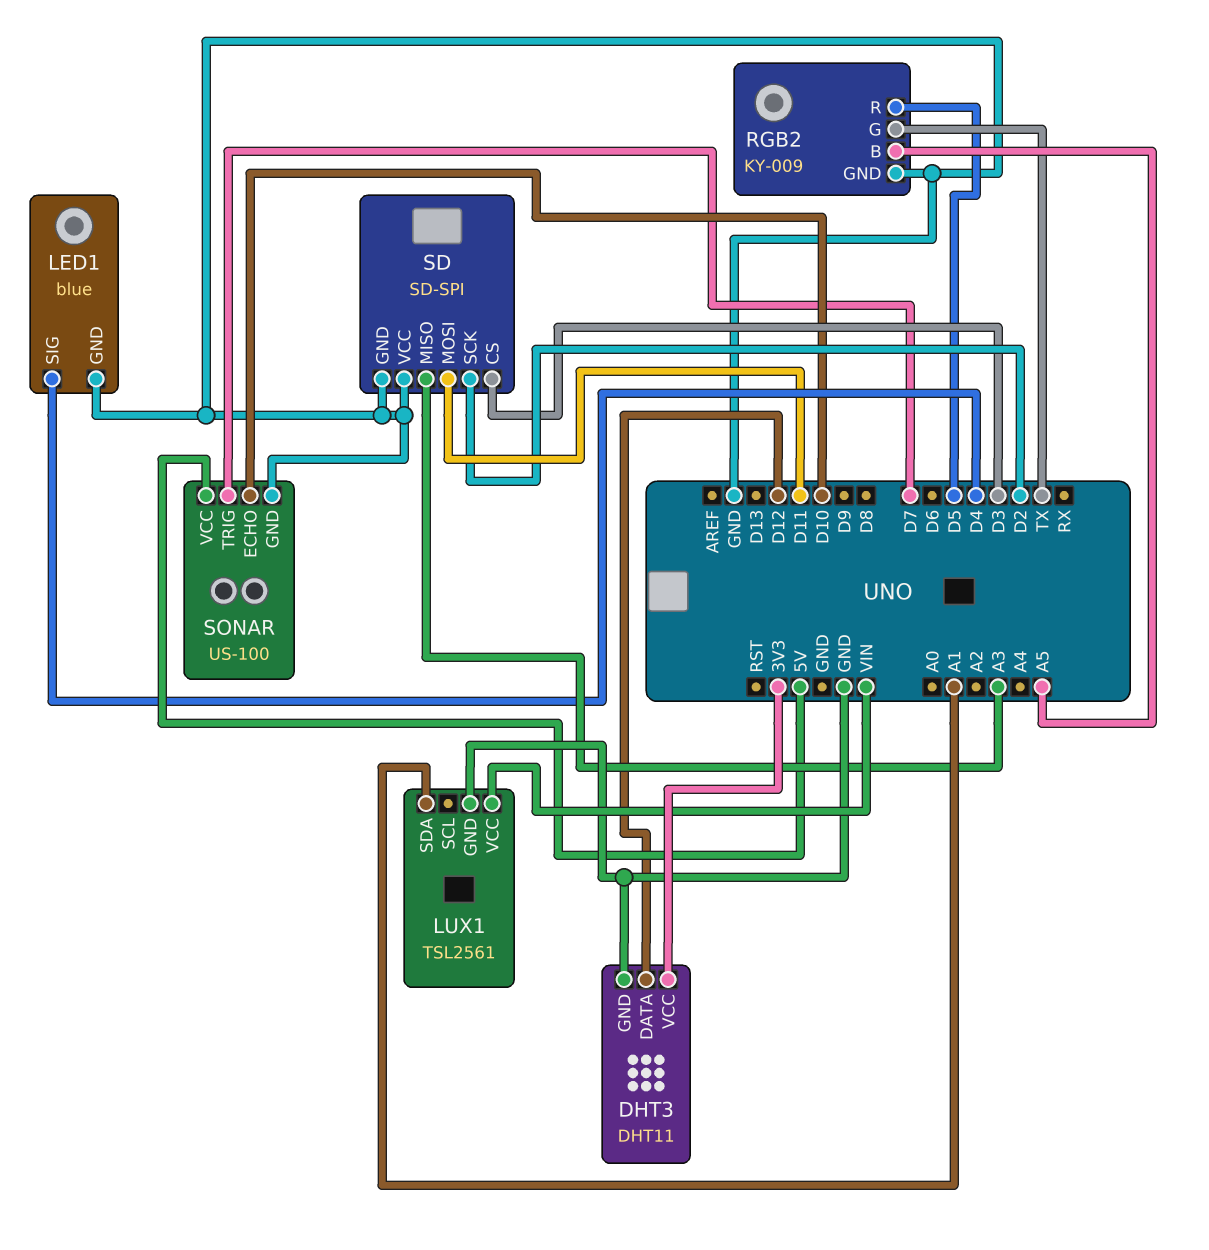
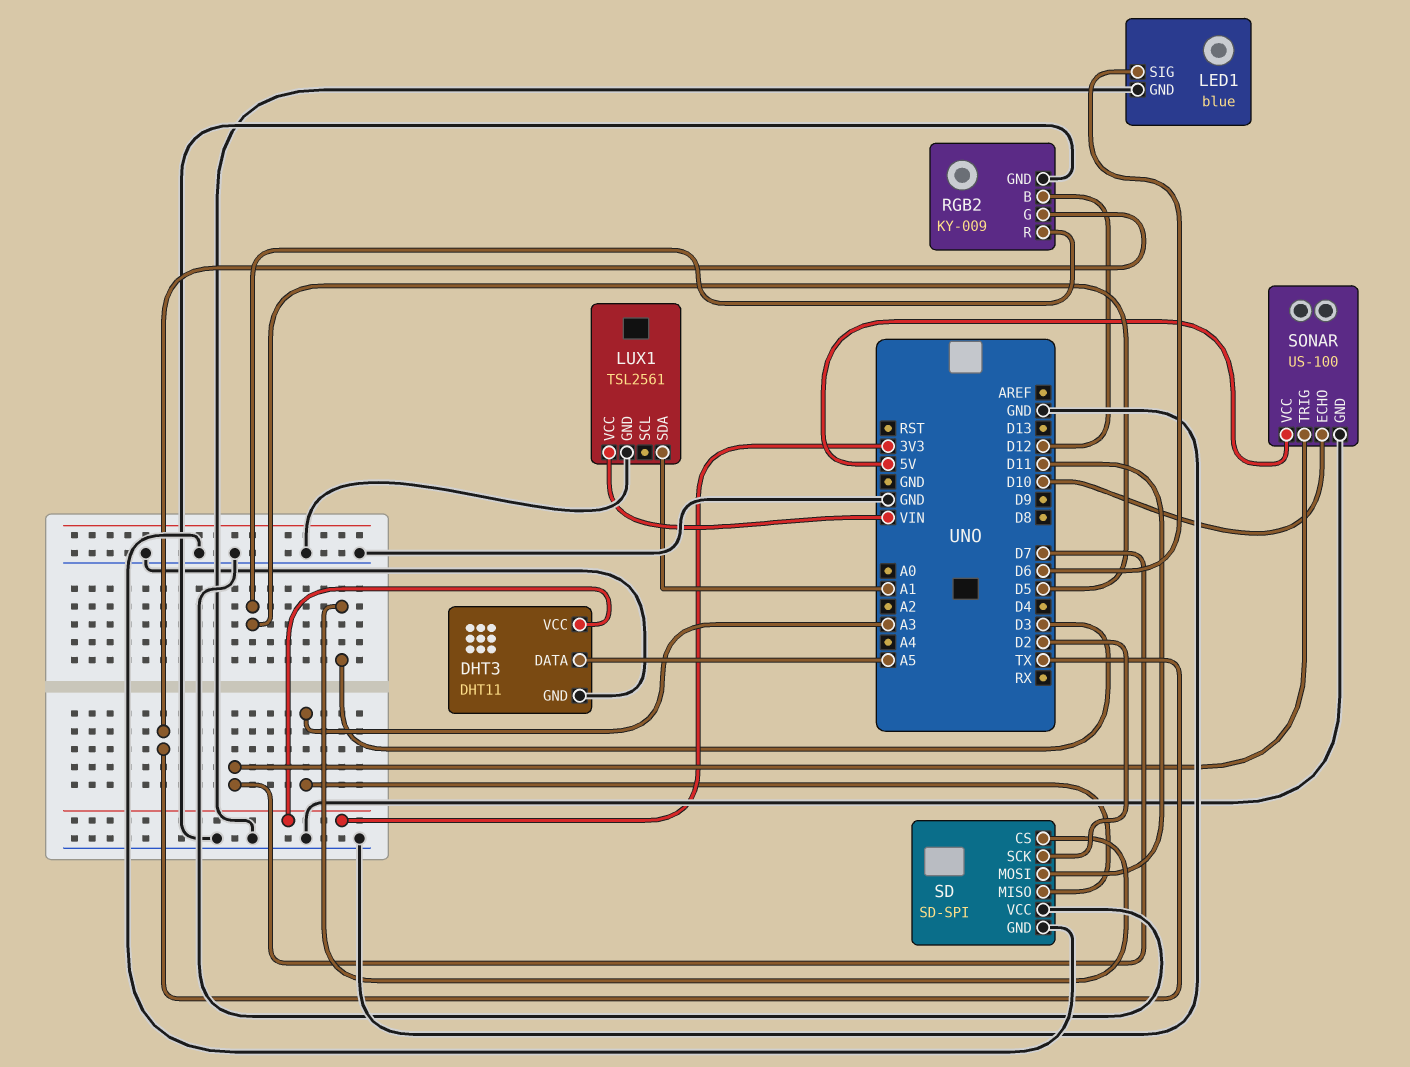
DHT3 pin DATA: D12 -> A5
LED1 pin SIG: D4 -> D6
RGB2 pin B: A5 -> D12

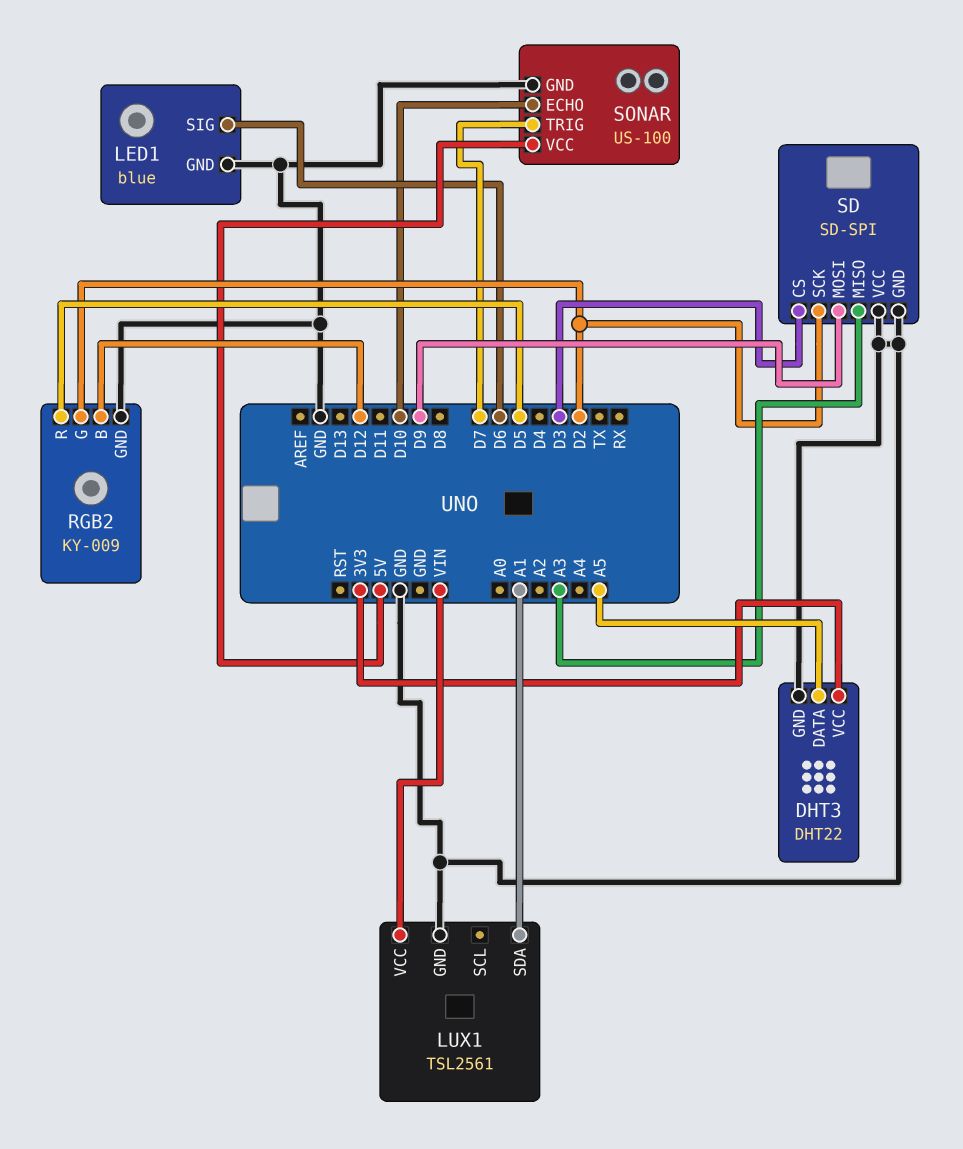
DHT3: DHT11 -> DHT22
RGB2 pin G: TX -> D2
SD pin MOSI: D11 -> D9

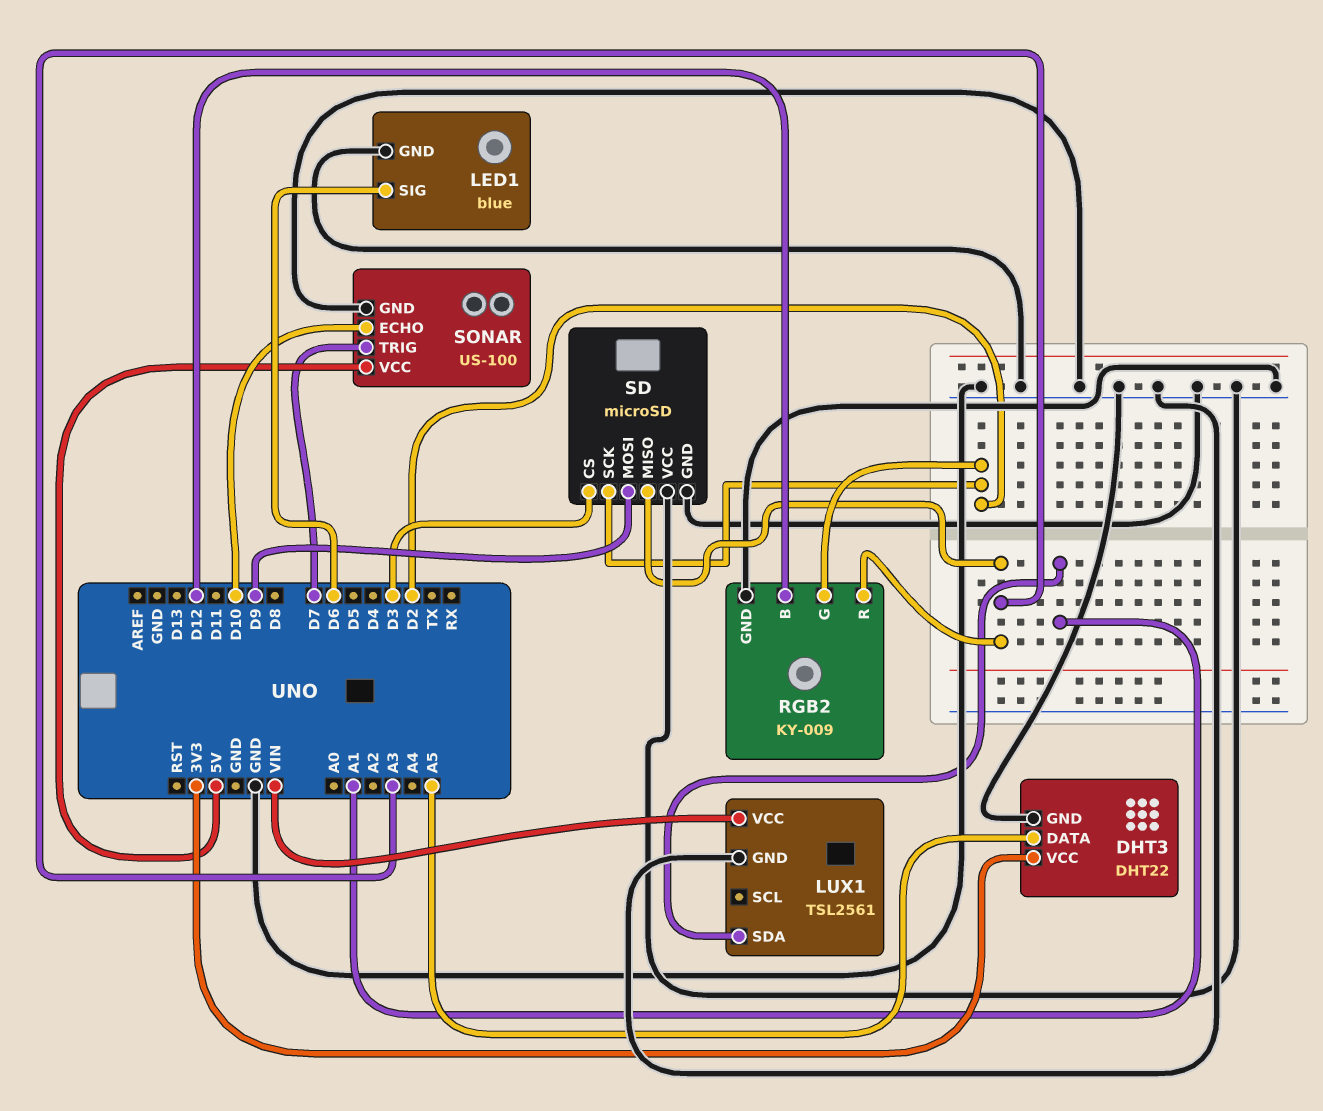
RGB2 pin R: D5 -> A3
SD: SD-SPI -> microSD

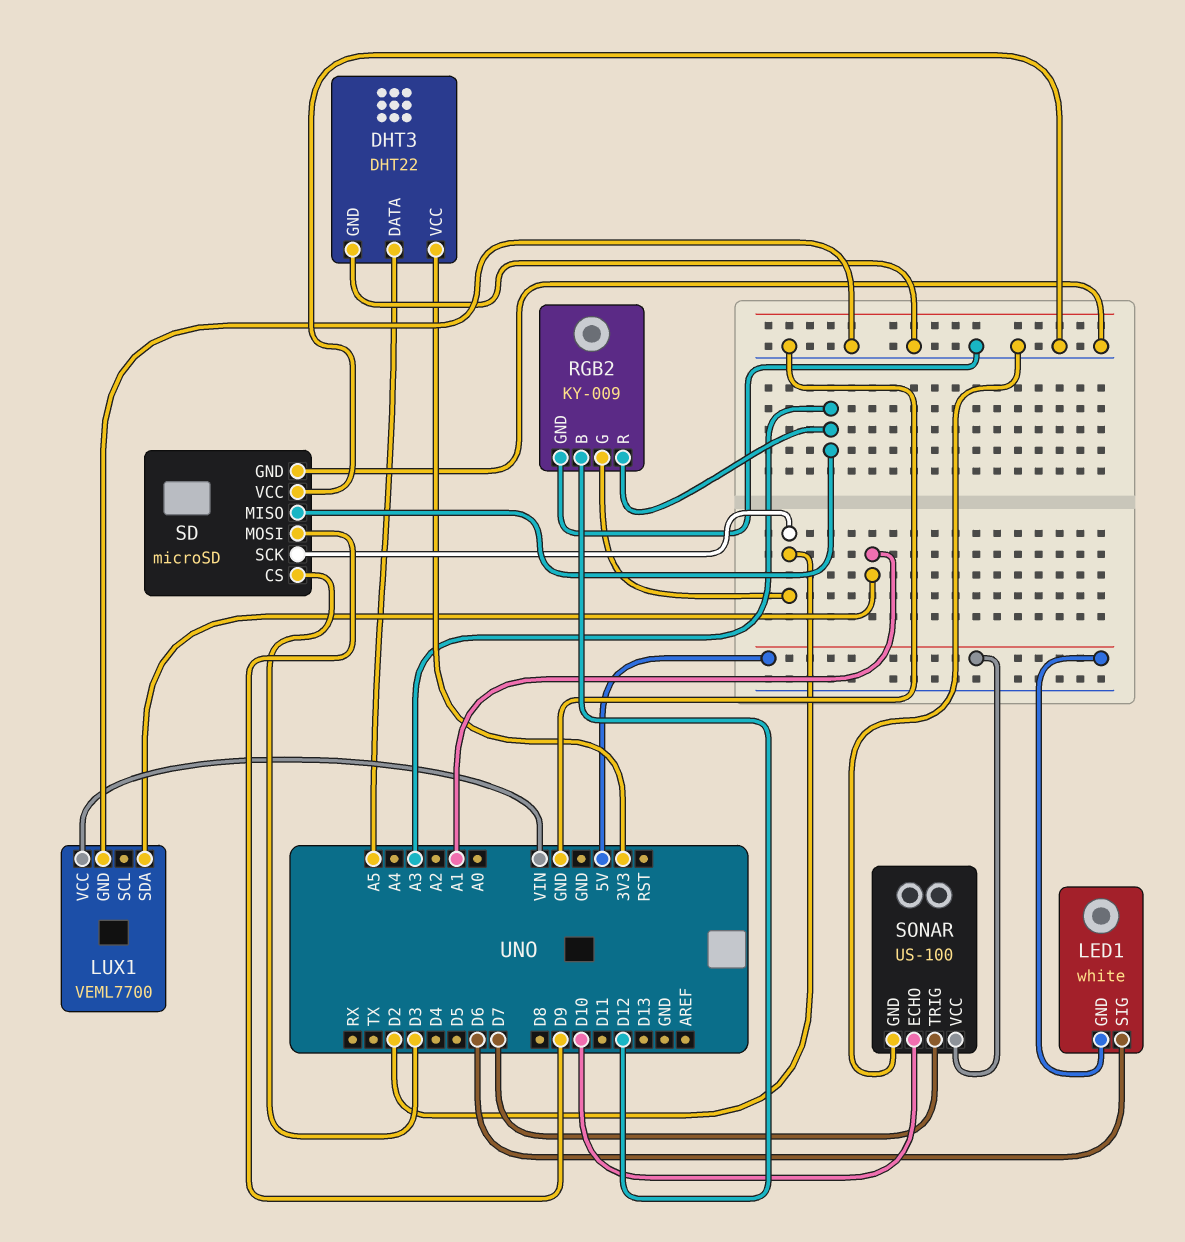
LED1: blue -> white
LED1 pin GND: GND -> 5V
LUX1: TSL2561 -> VEML7700

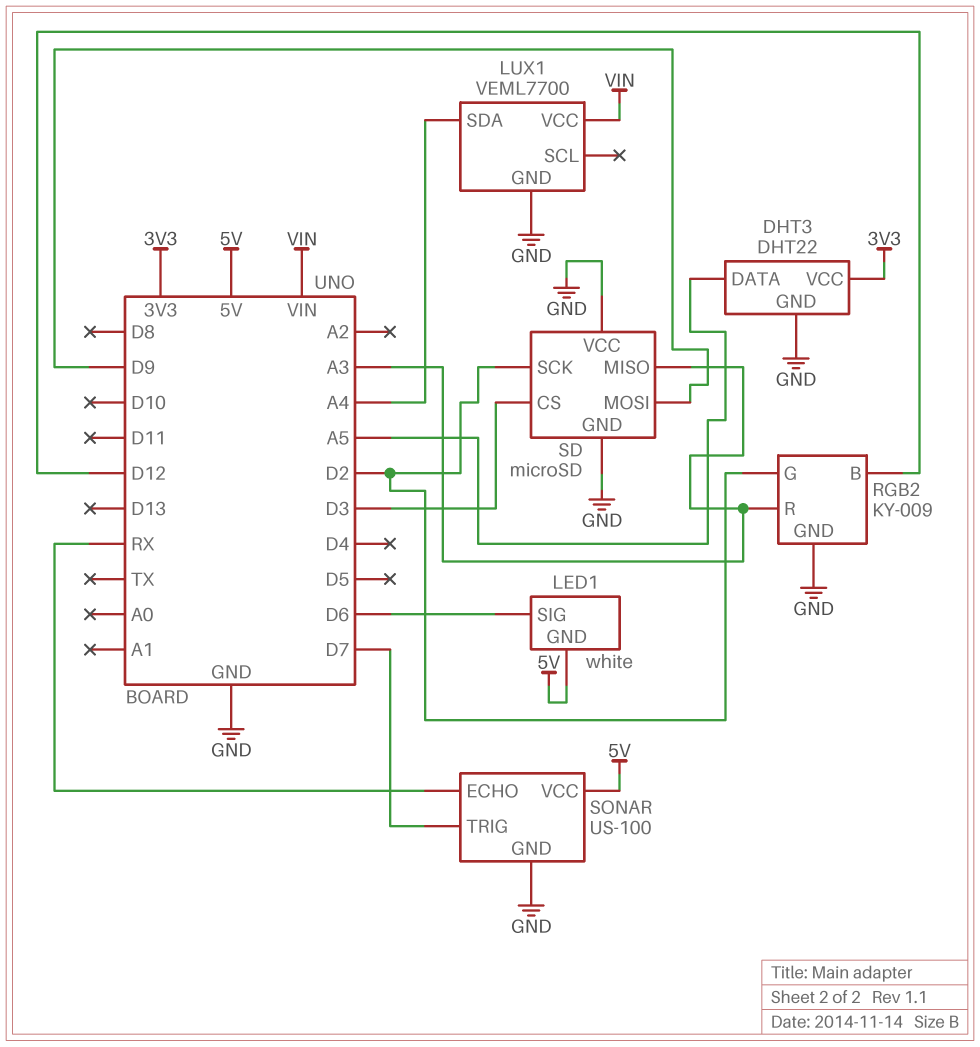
LUX1 pin SDA: A1 -> A4
SONAR pin ECHO: D10 -> RX

